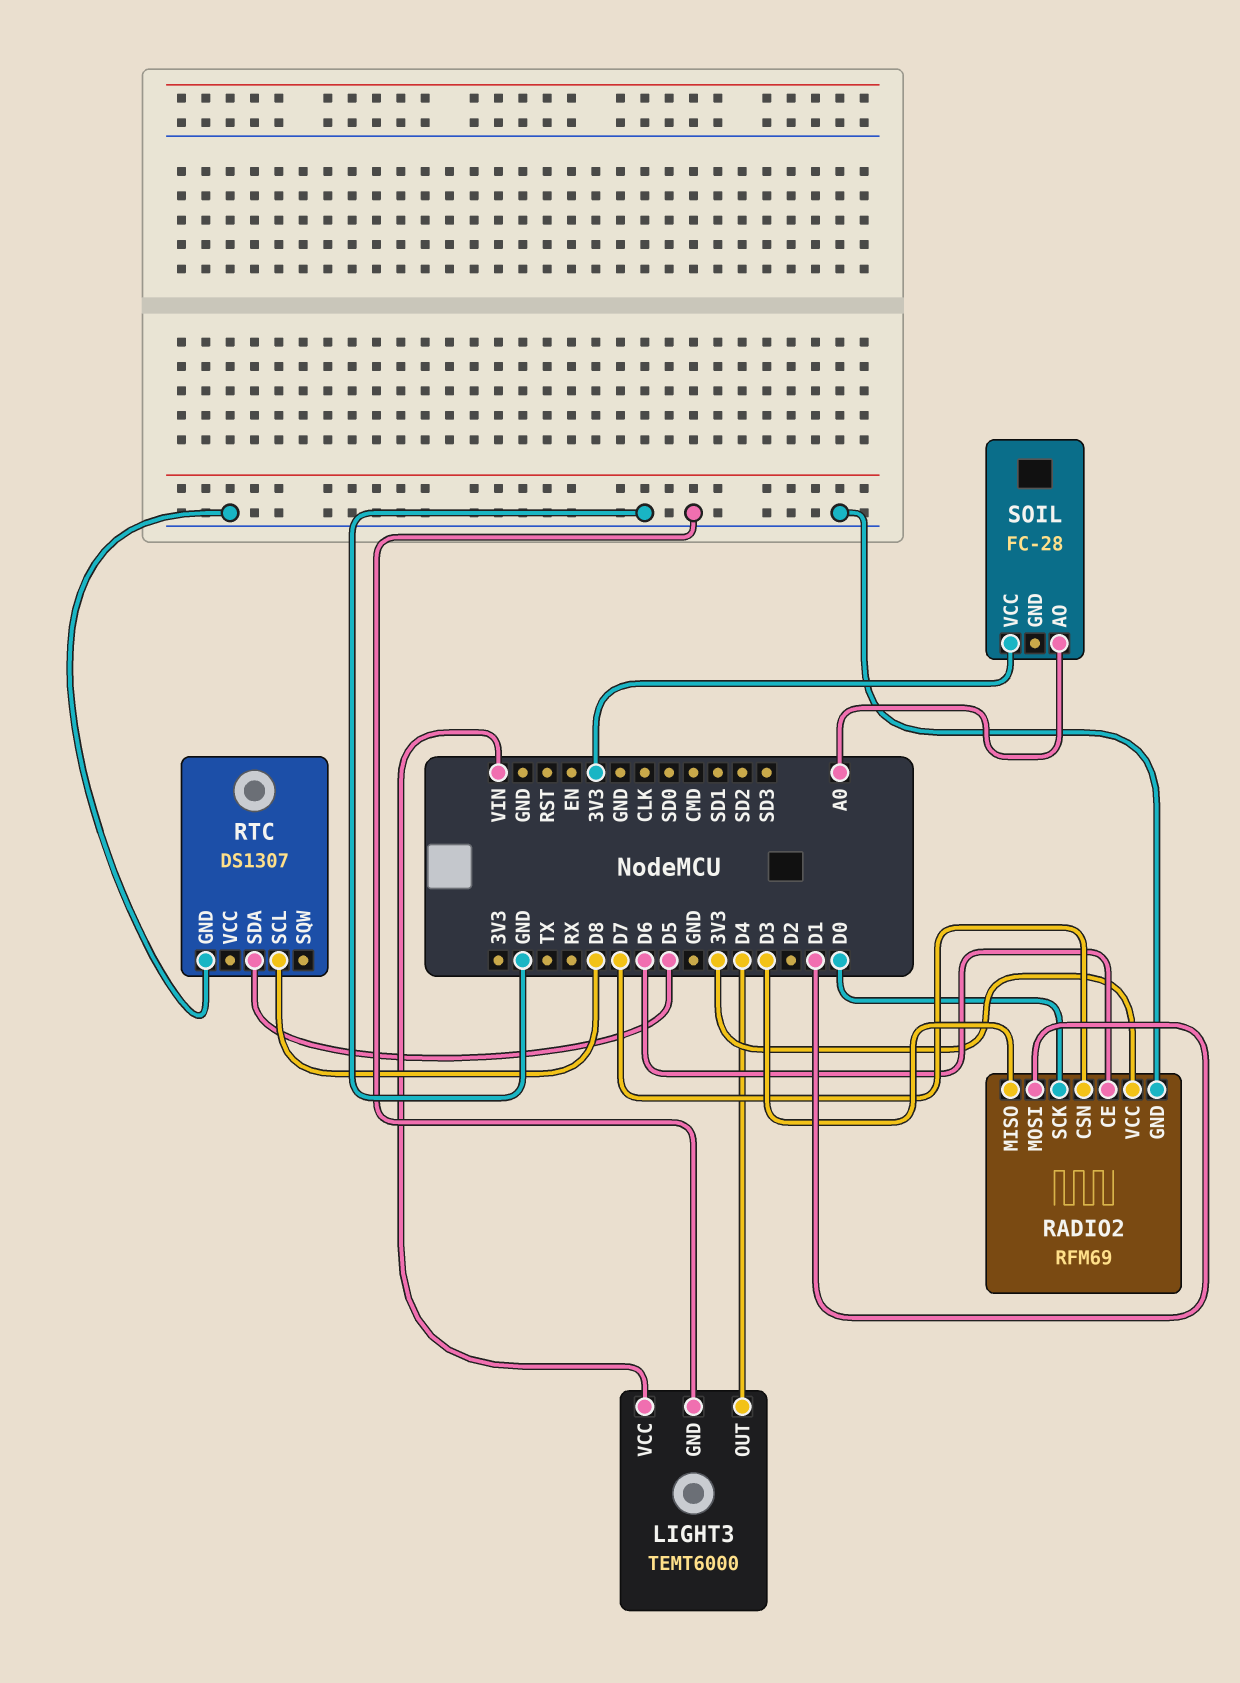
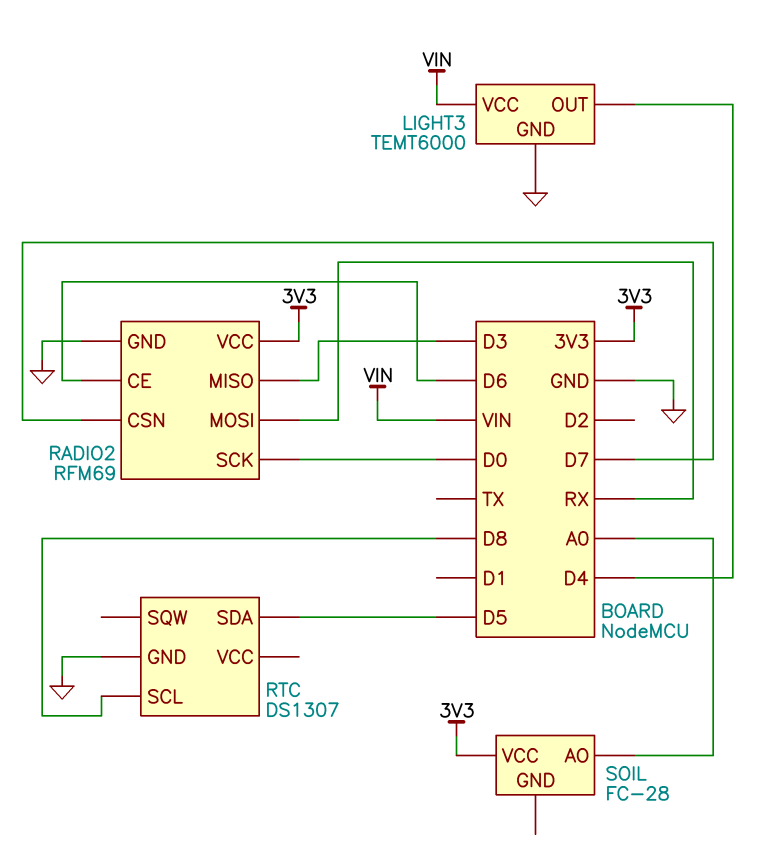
RADIO2 pin MOSI: D1 -> RX

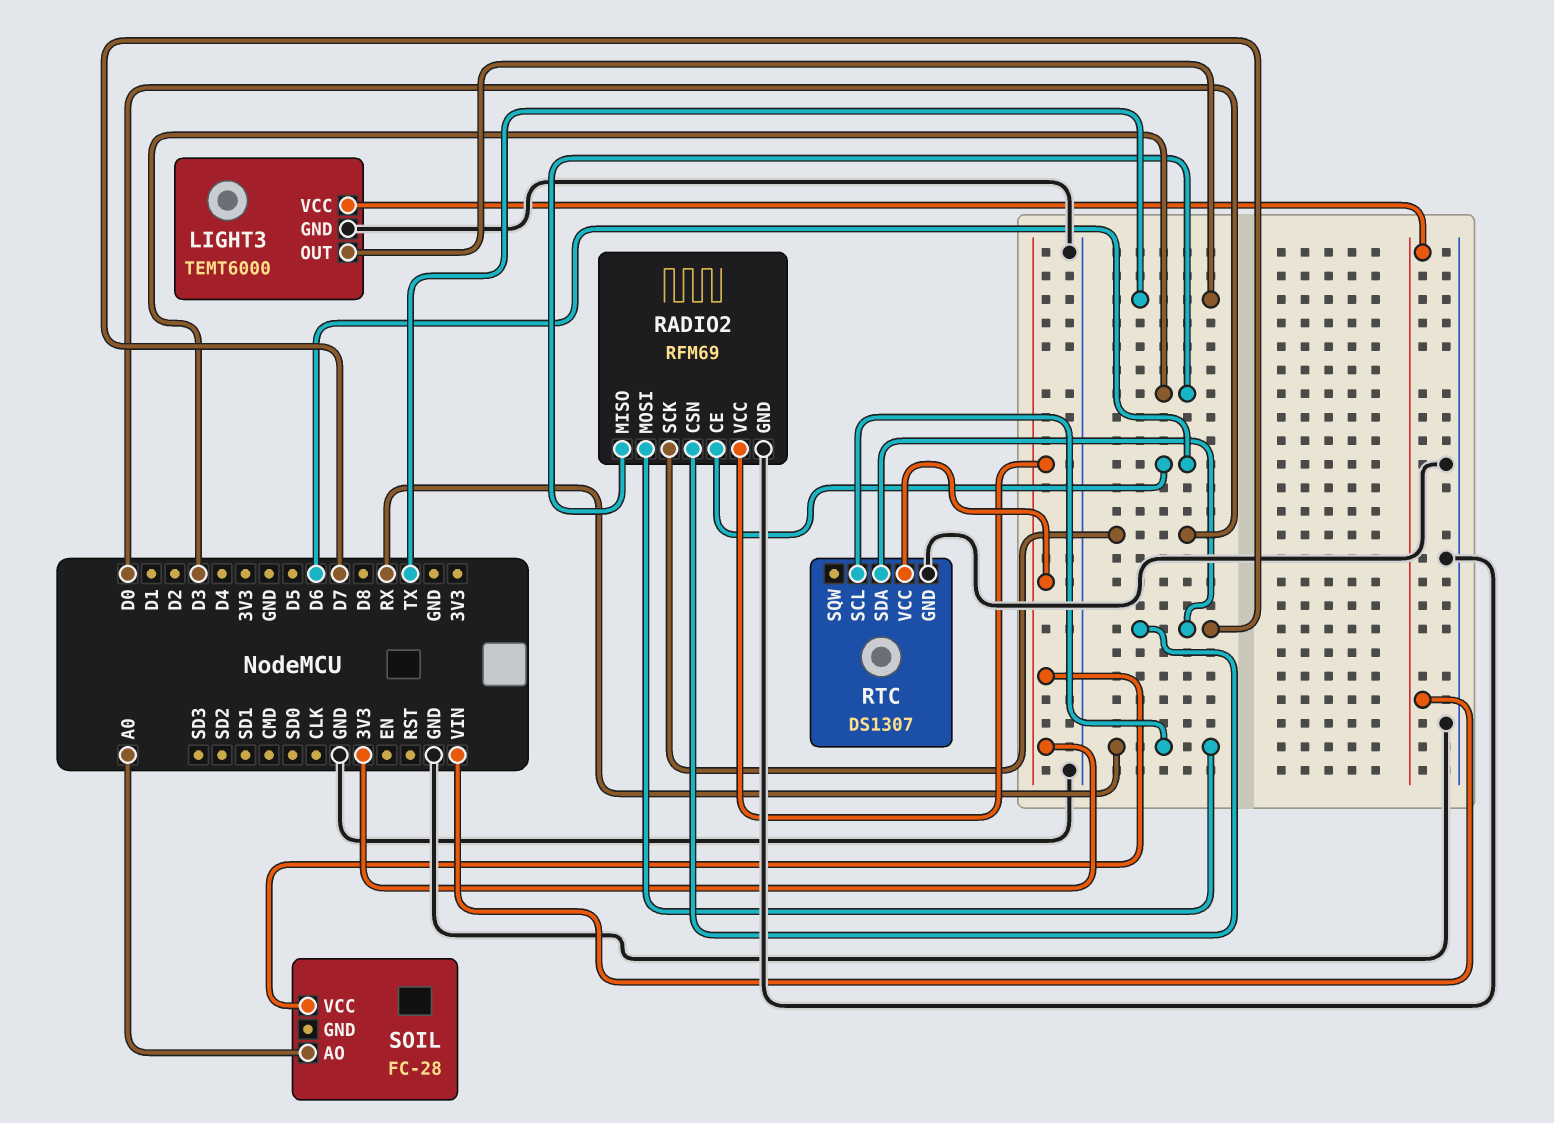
LIGHT3 pin OUT: D4 -> TX
RTC pin SCL: D8 -> RX
RTC pin SDA: D5 -> D7
RTC pin VCC: none -> 3V3

